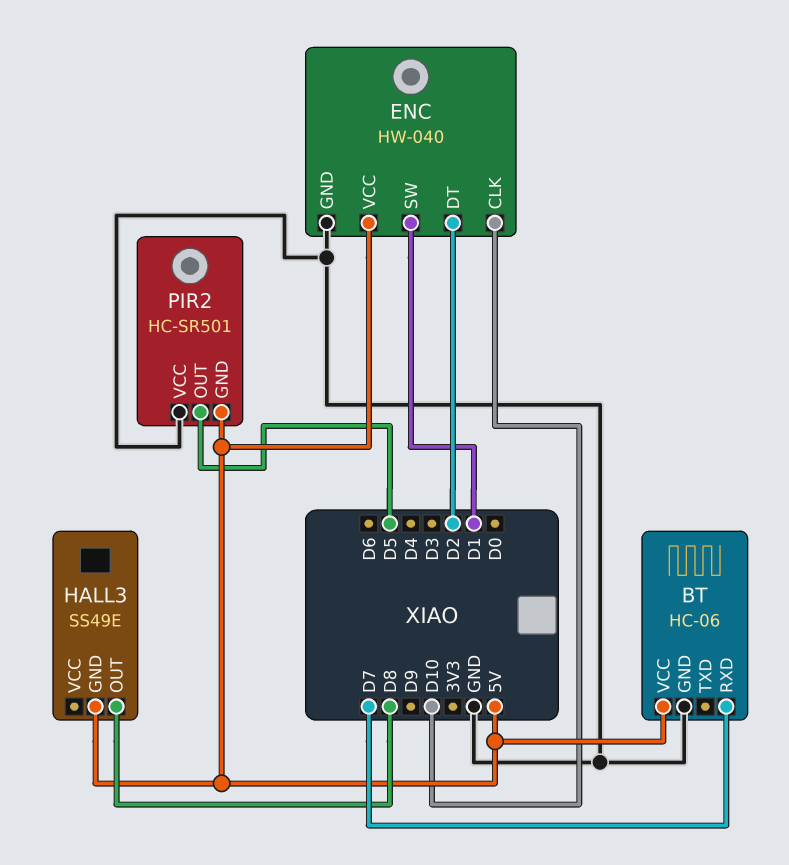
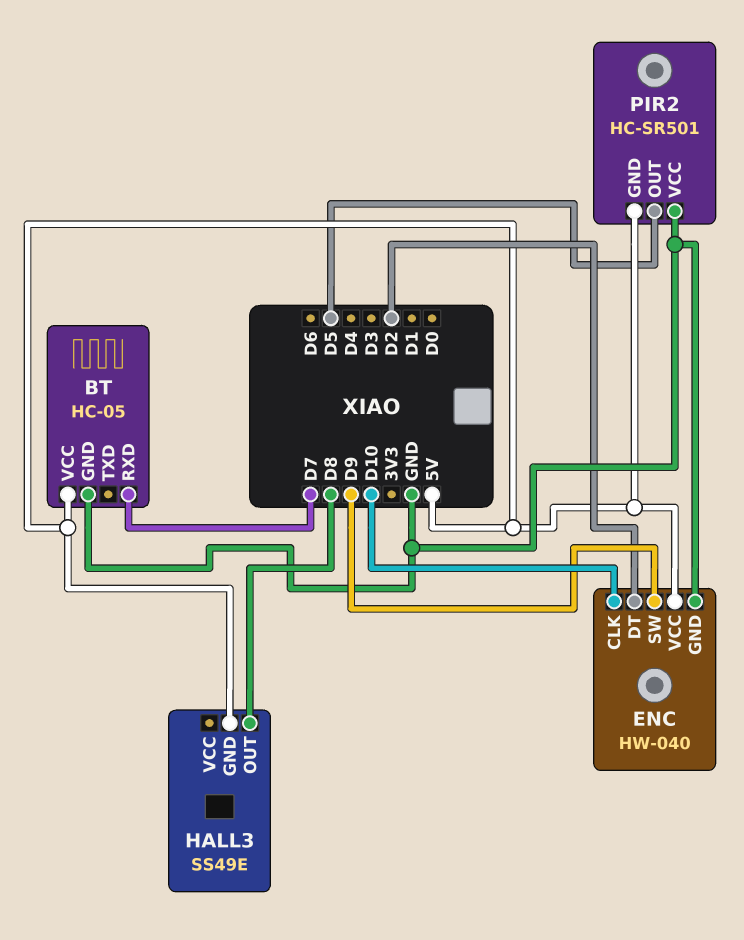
BT: HC-06 -> HC-05
ENC pin SW: D1 -> D9

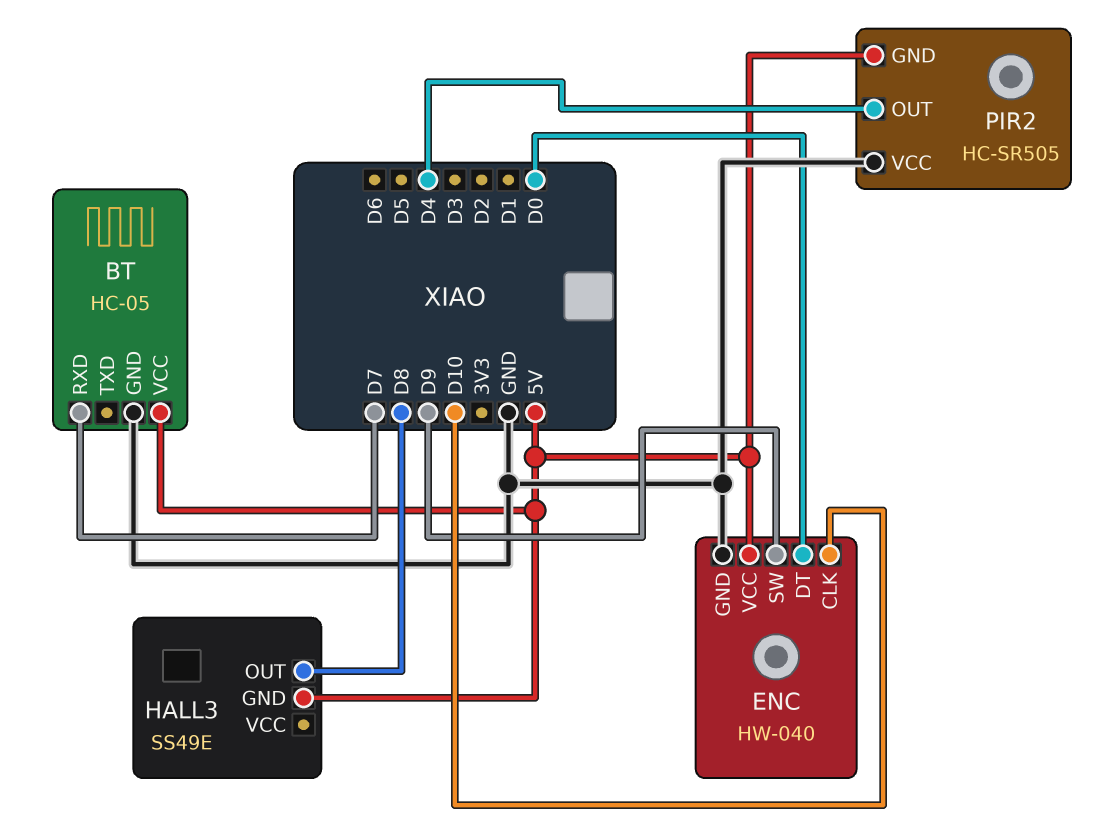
ENC pin DT: D2 -> D0
PIR2: HC-SR501 -> HC-SR505
PIR2 pin OUT: D5 -> D4

